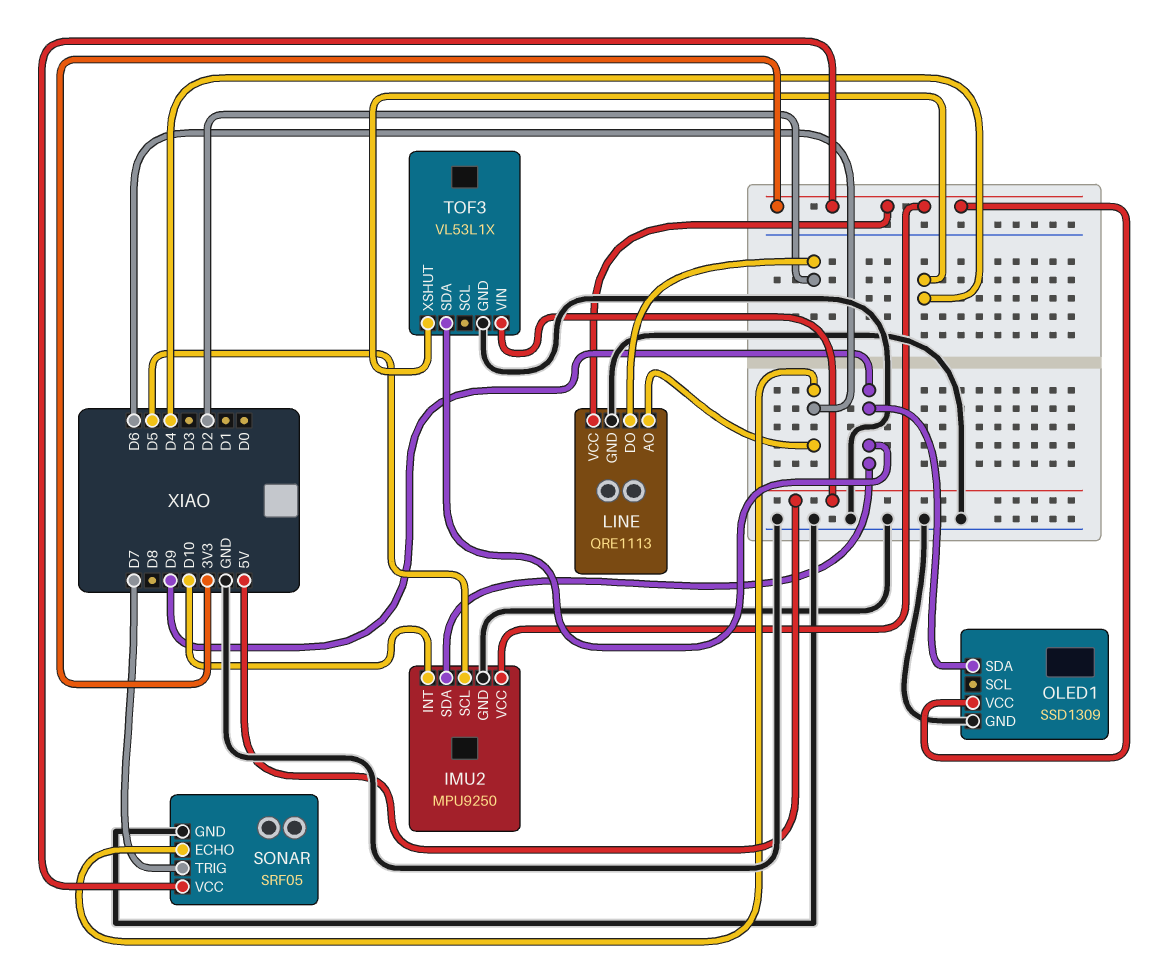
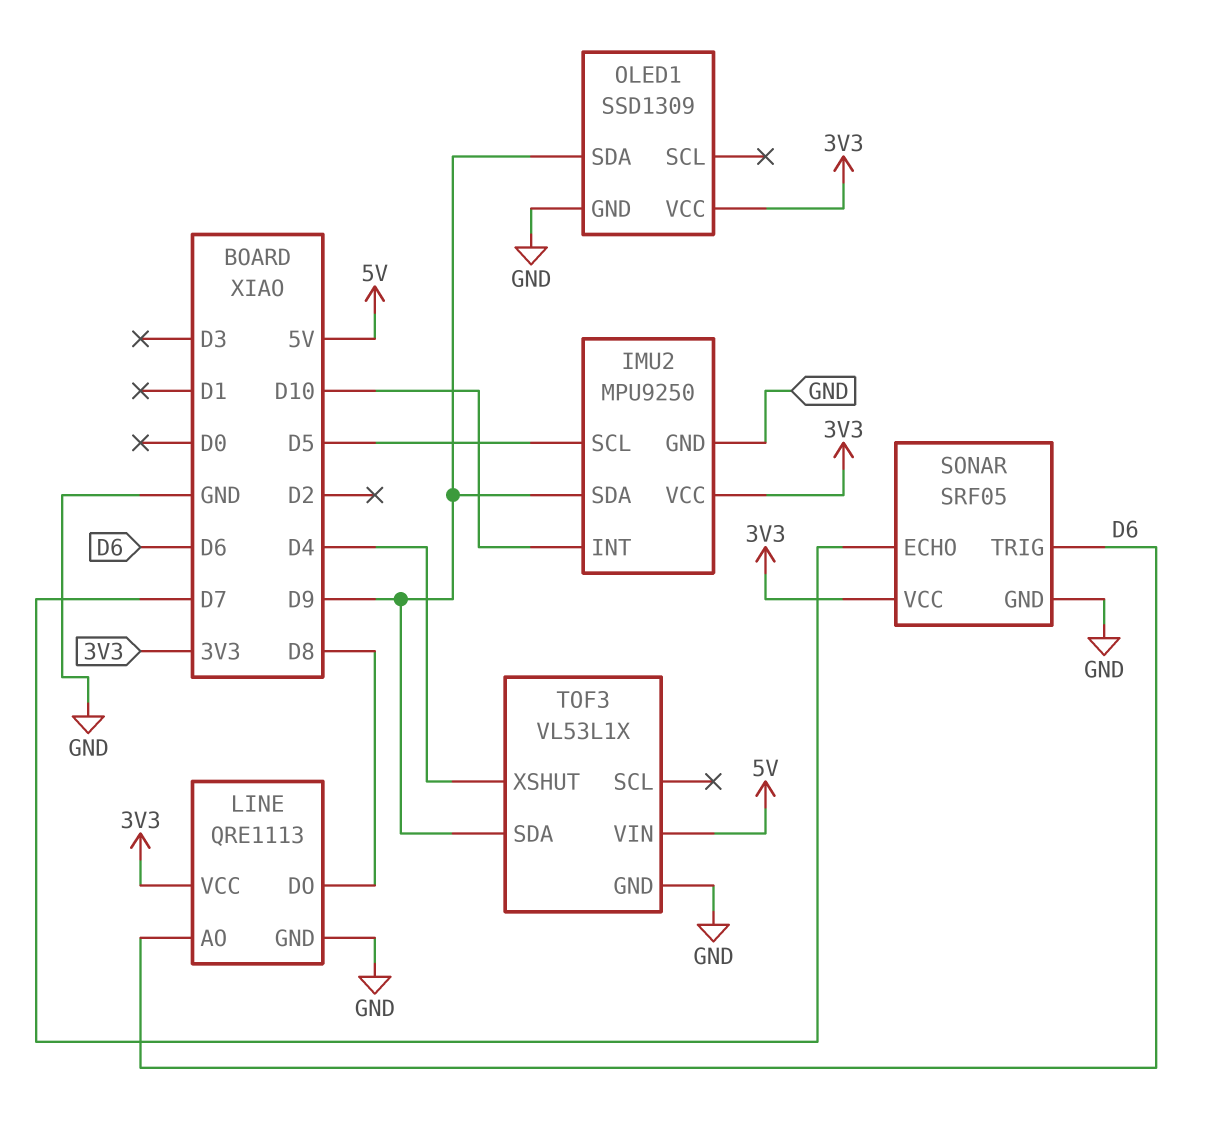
LINE pin DO: D2 -> D8
SONAR pin ECHO: D6 -> D7
SONAR pin TRIG: D7 -> D6

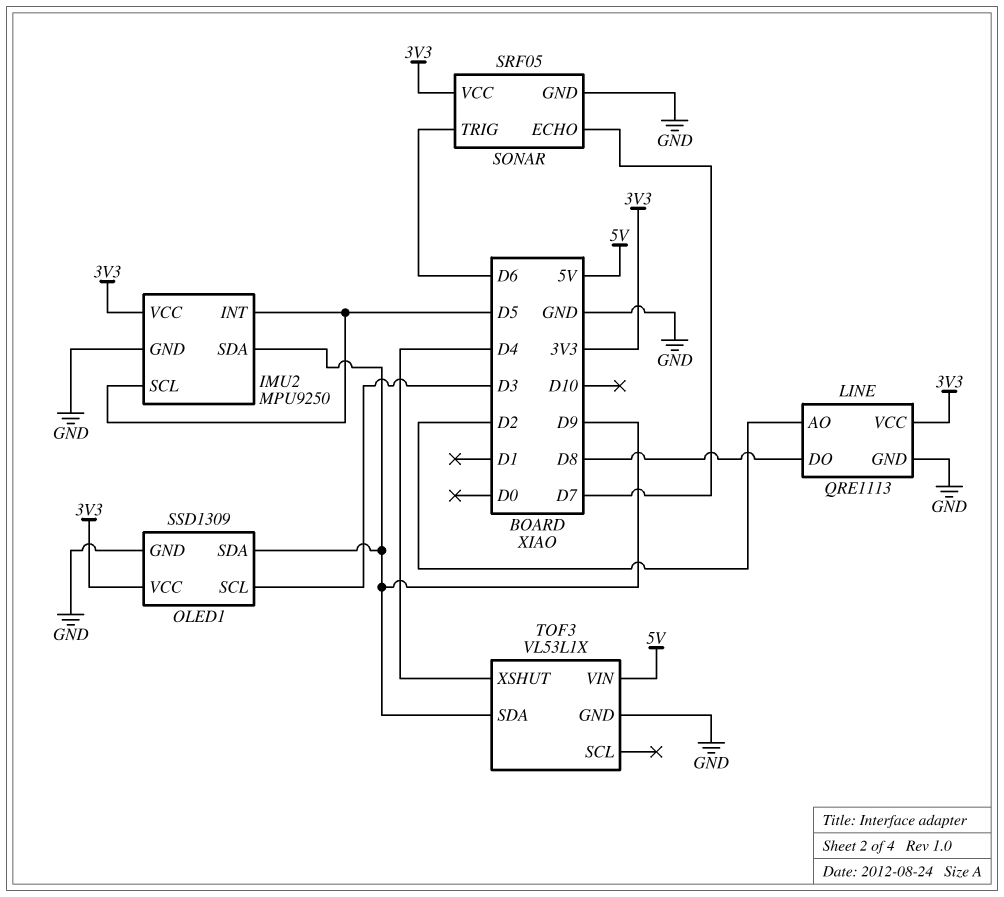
IMU2 pin INT: D10 -> D5
LINE pin AO: D6 -> D2
OLED1 pin SCL: none -> D3

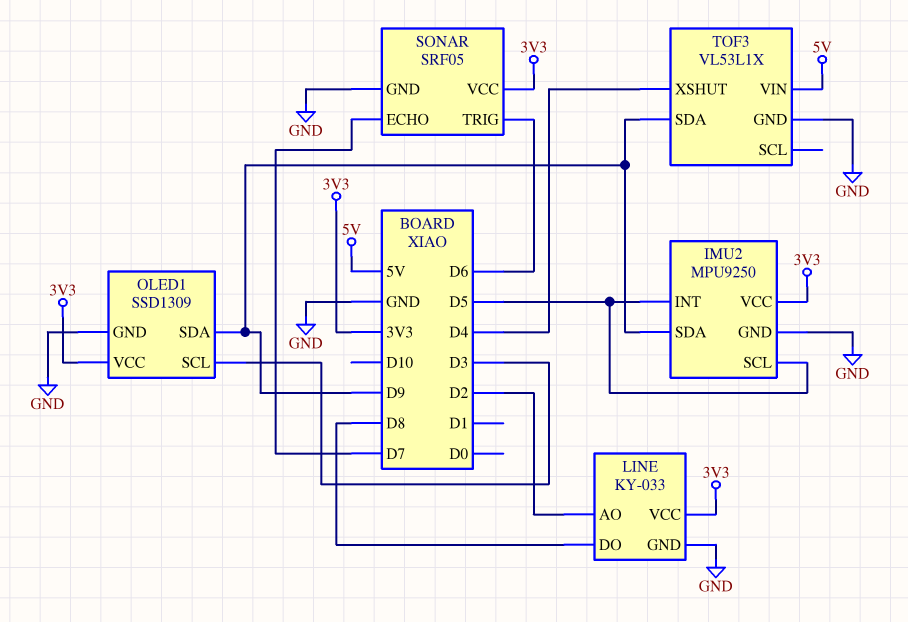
LINE: QRE1113 -> KY-033

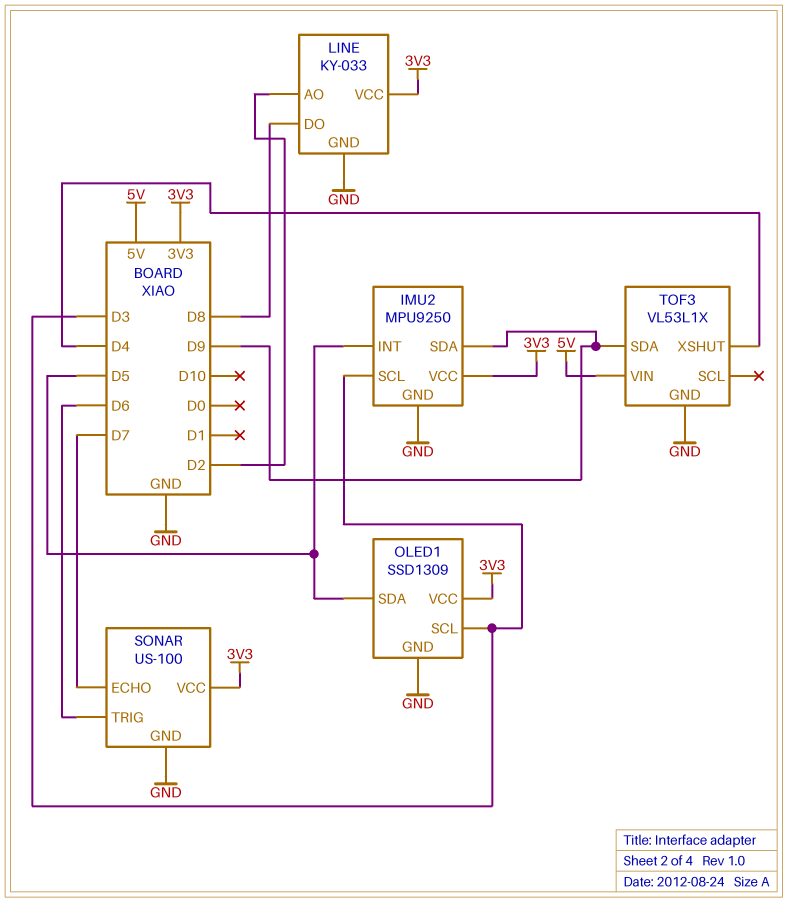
IMU2 pin SCL: D5 -> D3
OLED1 pin SDA: D9 -> D5
SONAR: SRF05 -> US-100

